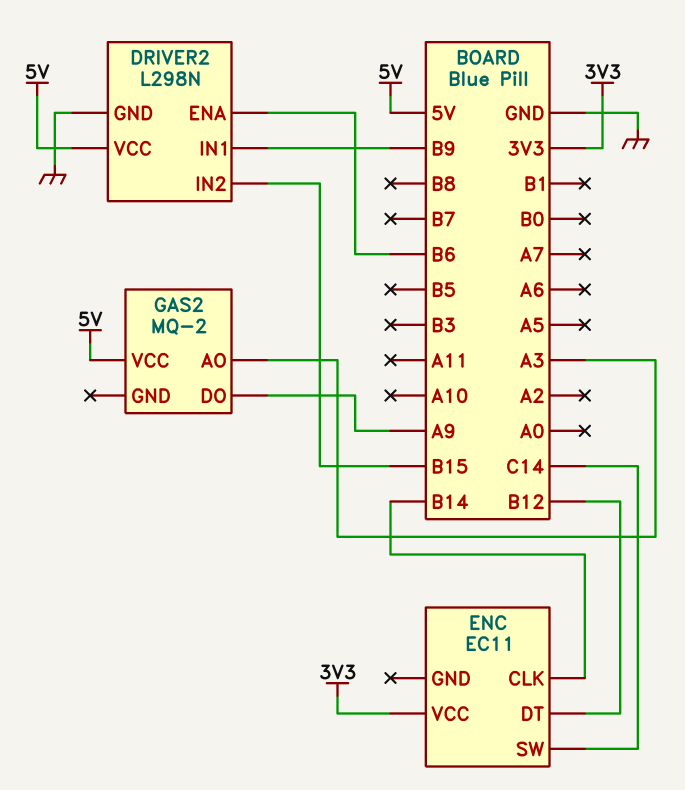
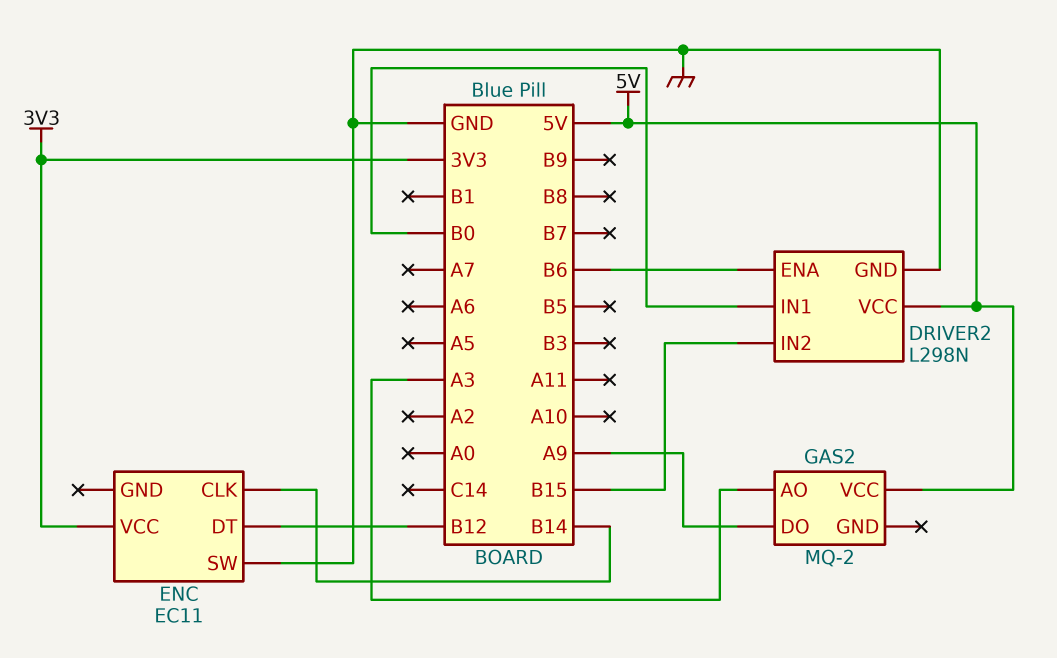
DRIVER2 pin IN1: B9 -> B0
ENC pin SW: C14 -> GND

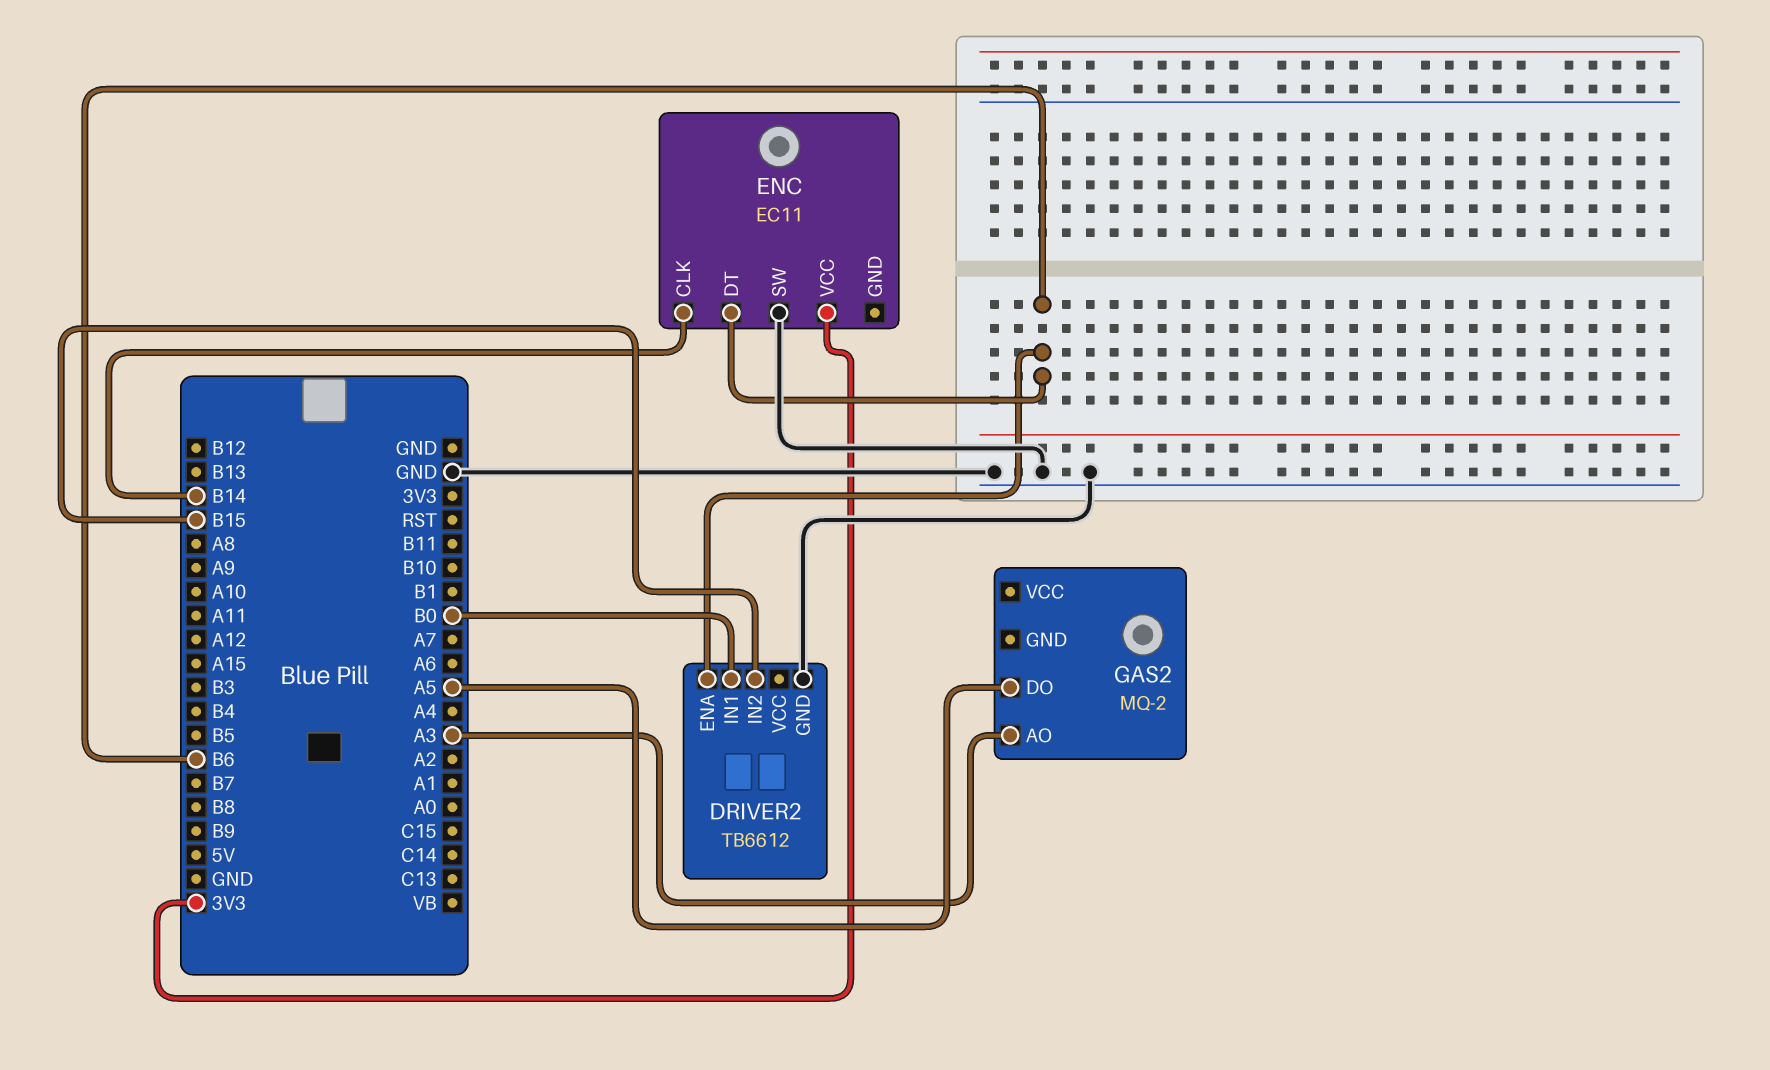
DRIVER2: L298N -> TB6612
DRIVER2 pin VCC: 5V -> none
ENC pin DT: B12 -> B6
GAS2 pin DO: A9 -> A5
GAS2 pin VCC: 5V -> none

